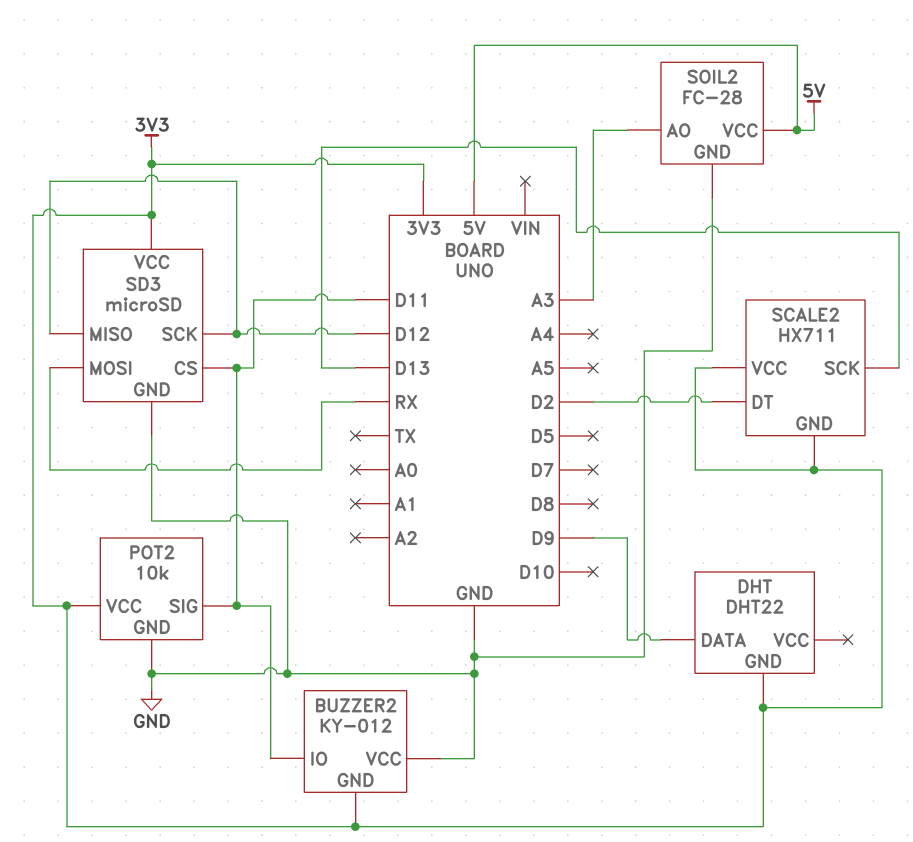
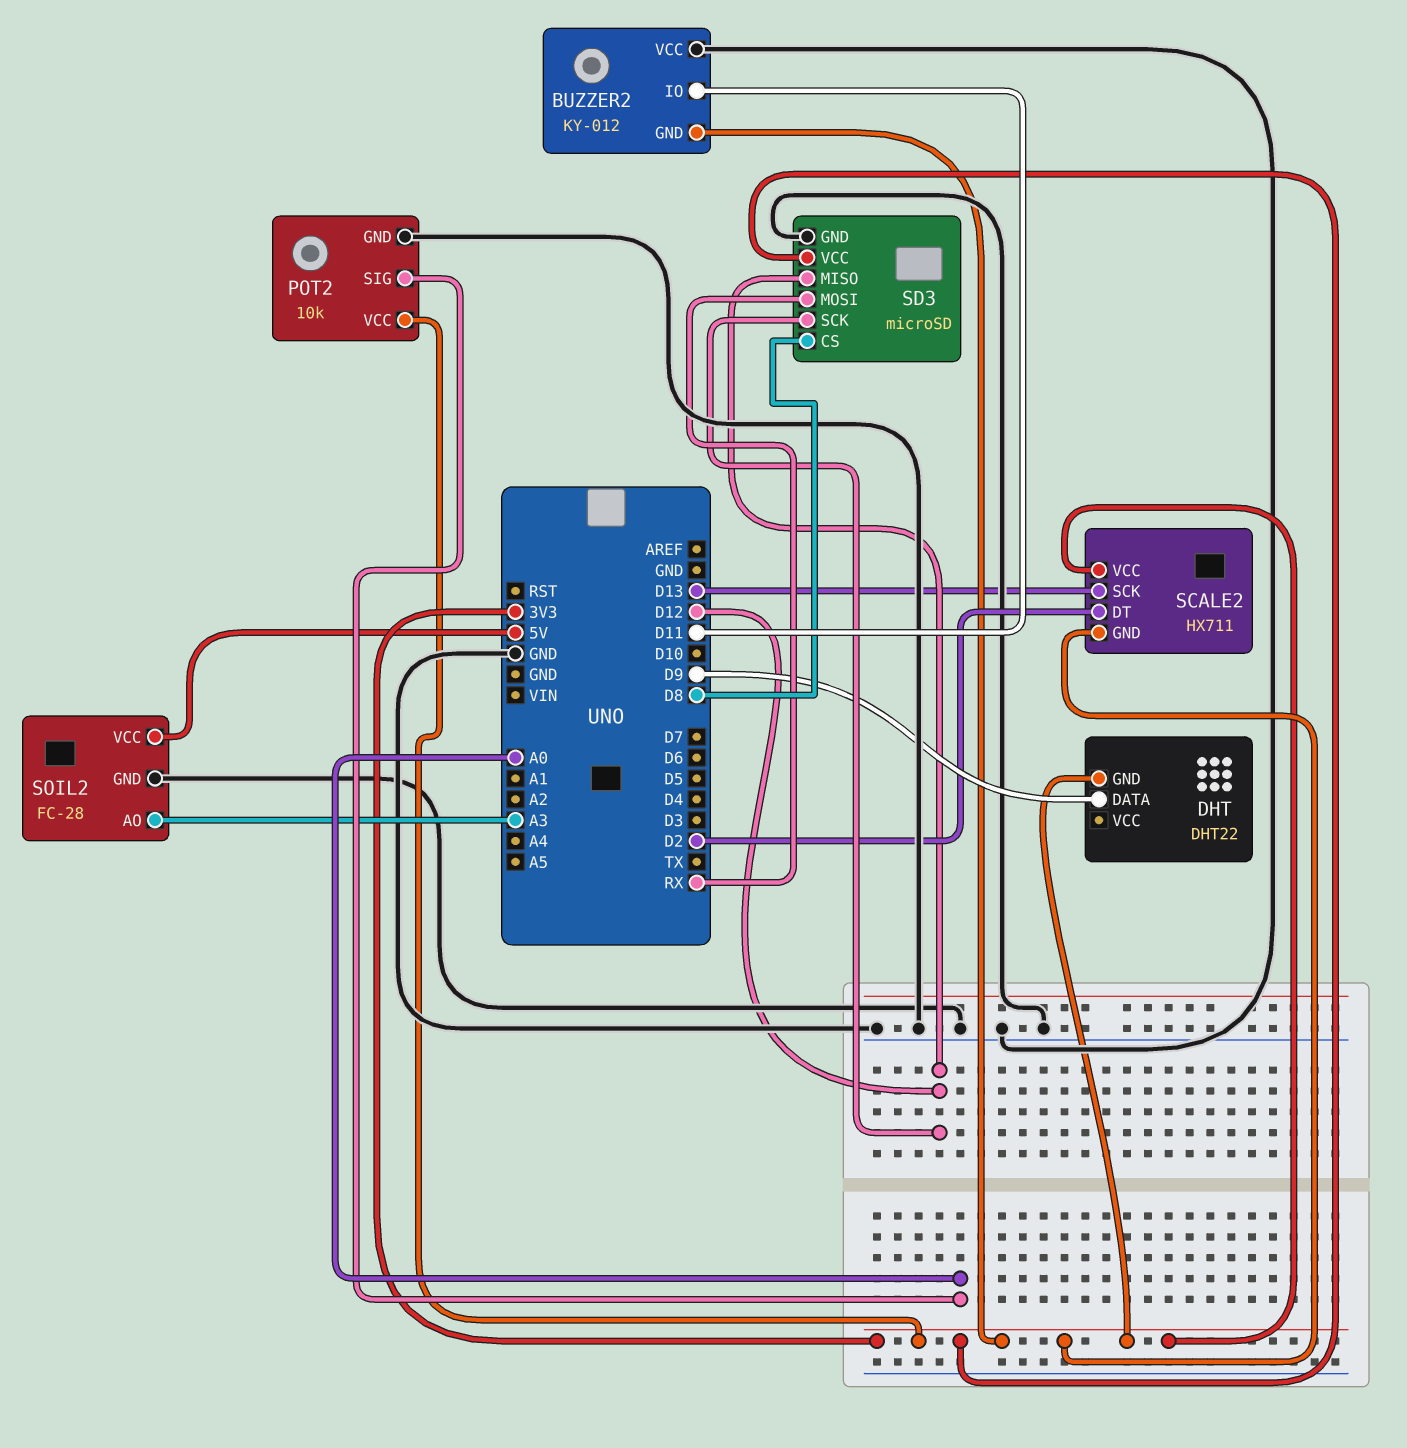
POT2 pin SIG: D11 -> A0
SD3 pin CS: D11 -> D8

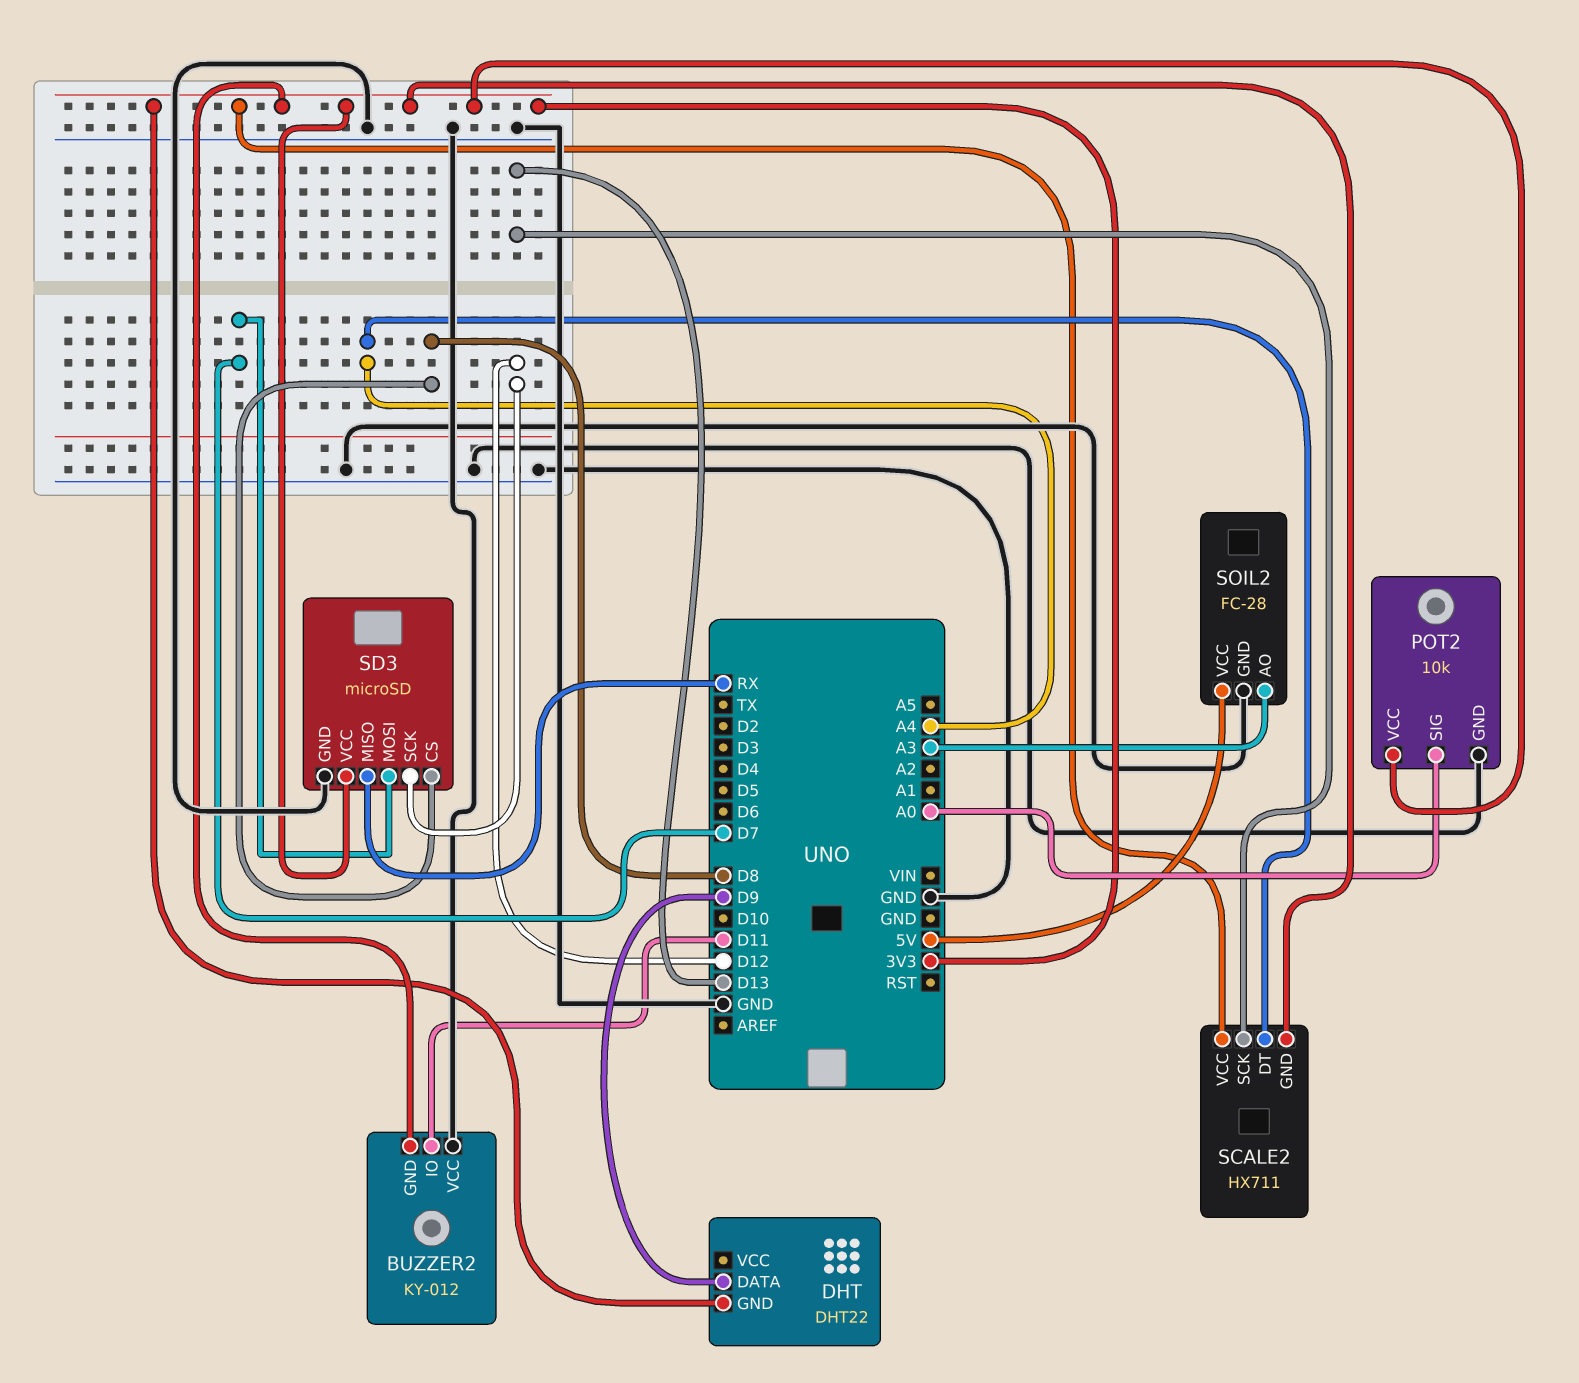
SCALE2 pin DT: D2 -> A4
SD3 pin MISO: D12 -> RX
SD3 pin MOSI: RX -> D7

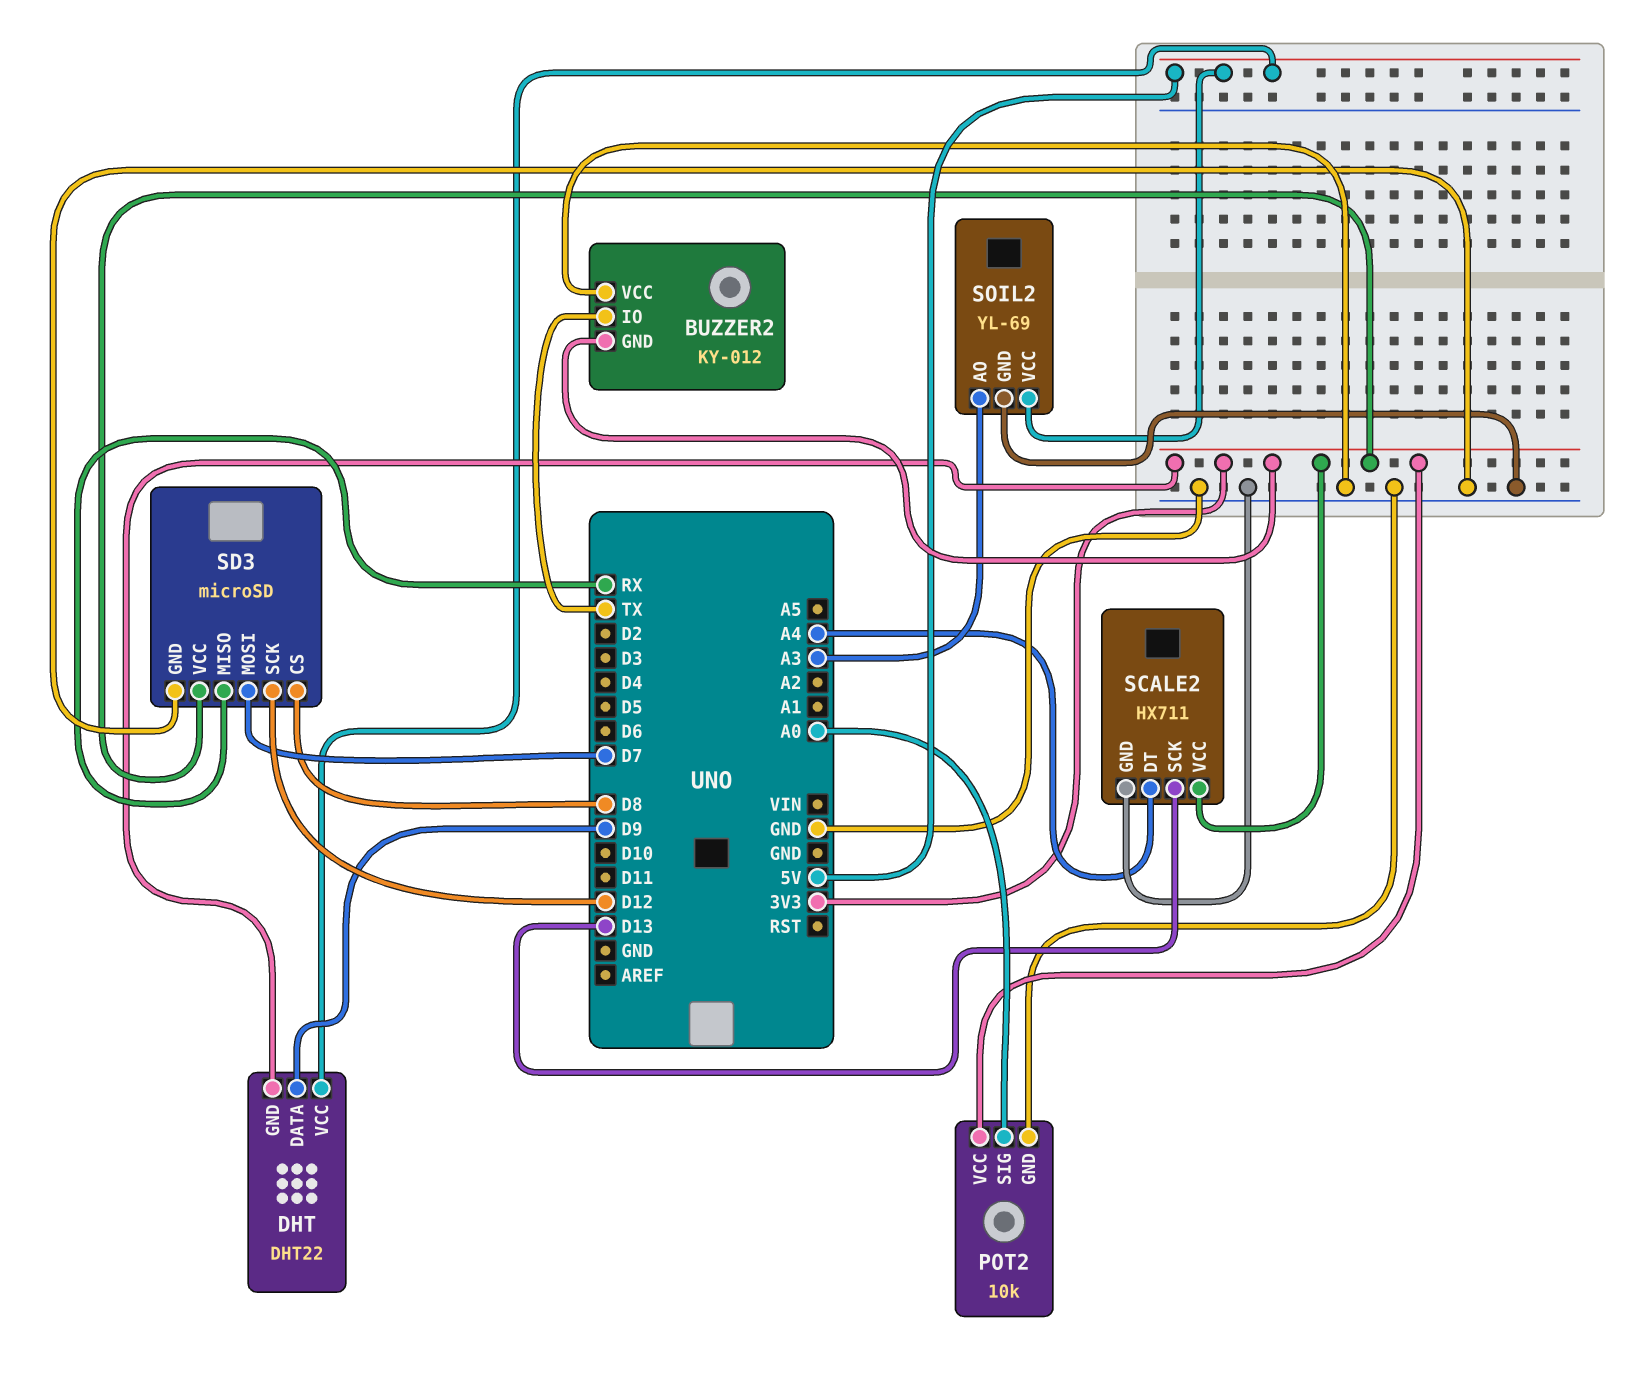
BUZZER2 pin IO: D11 -> TX
DHT pin VCC: none -> 5V
SCALE2 pin GND: 3V3 -> GND
SOIL2: FC-28 -> YL-69

